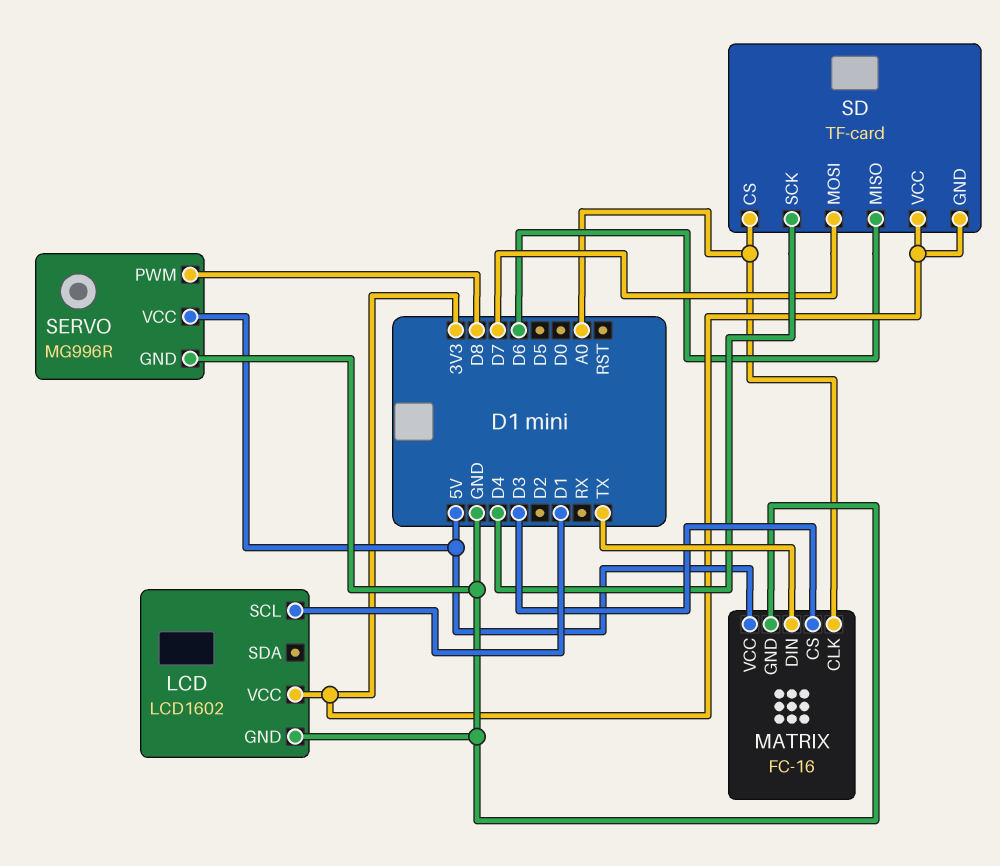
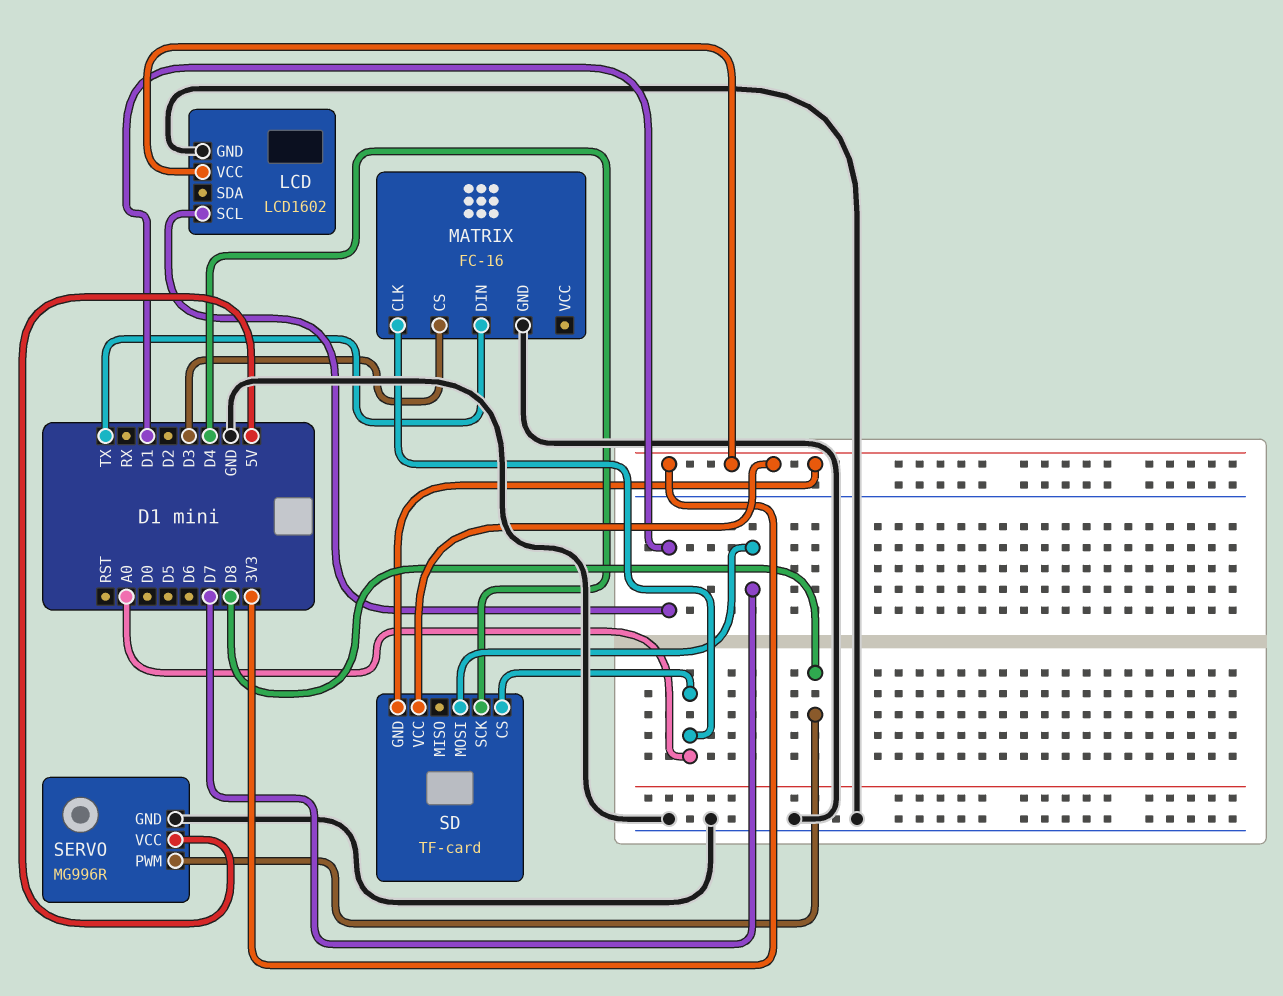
MATRIX pin VCC: 5V -> none
SD pin MISO: D6 -> none

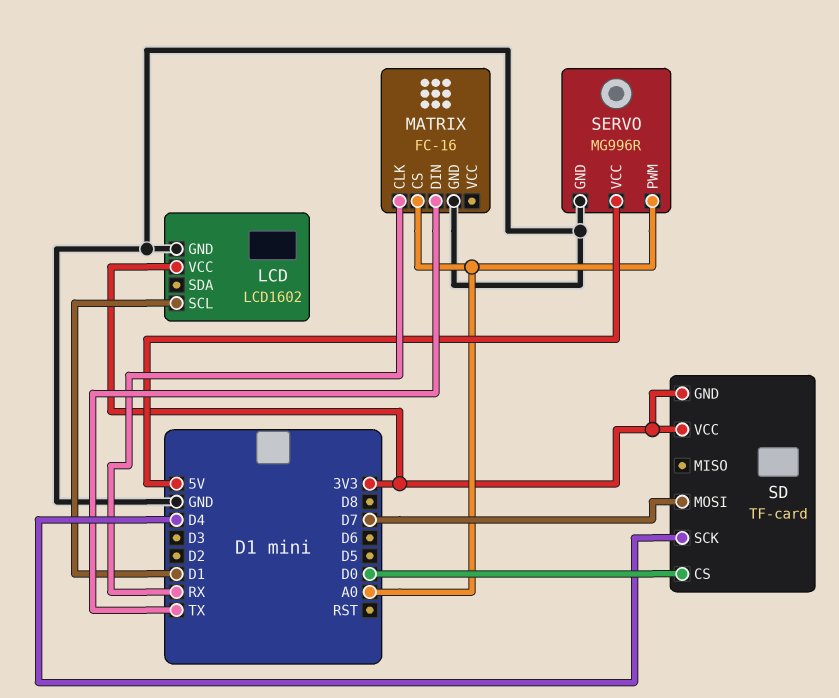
MATRIX pin CLK: A0 -> RX
MATRIX pin CS: D3 -> A0
SD pin CS: A0 -> D0
SERVO pin PWM: D8 -> A0

